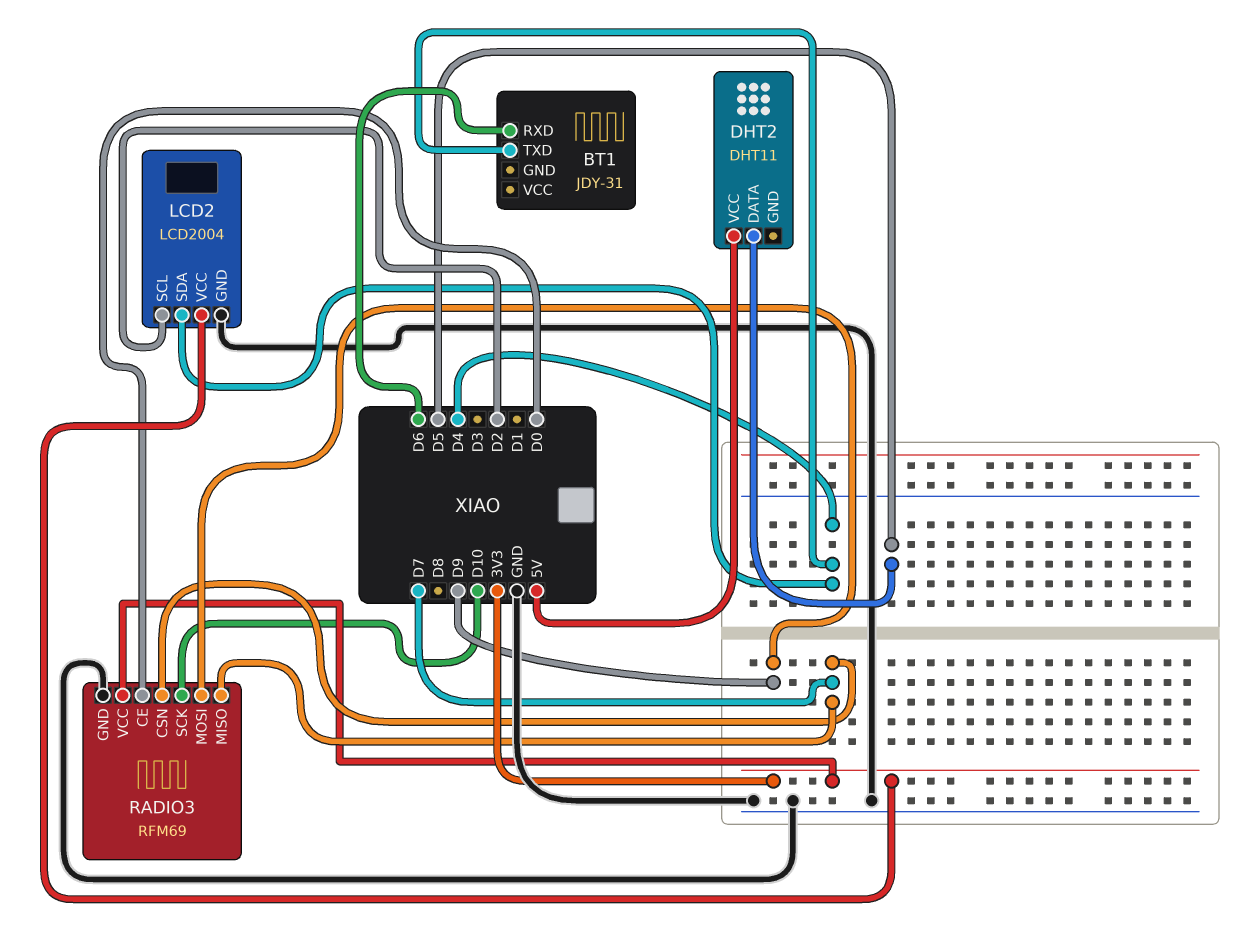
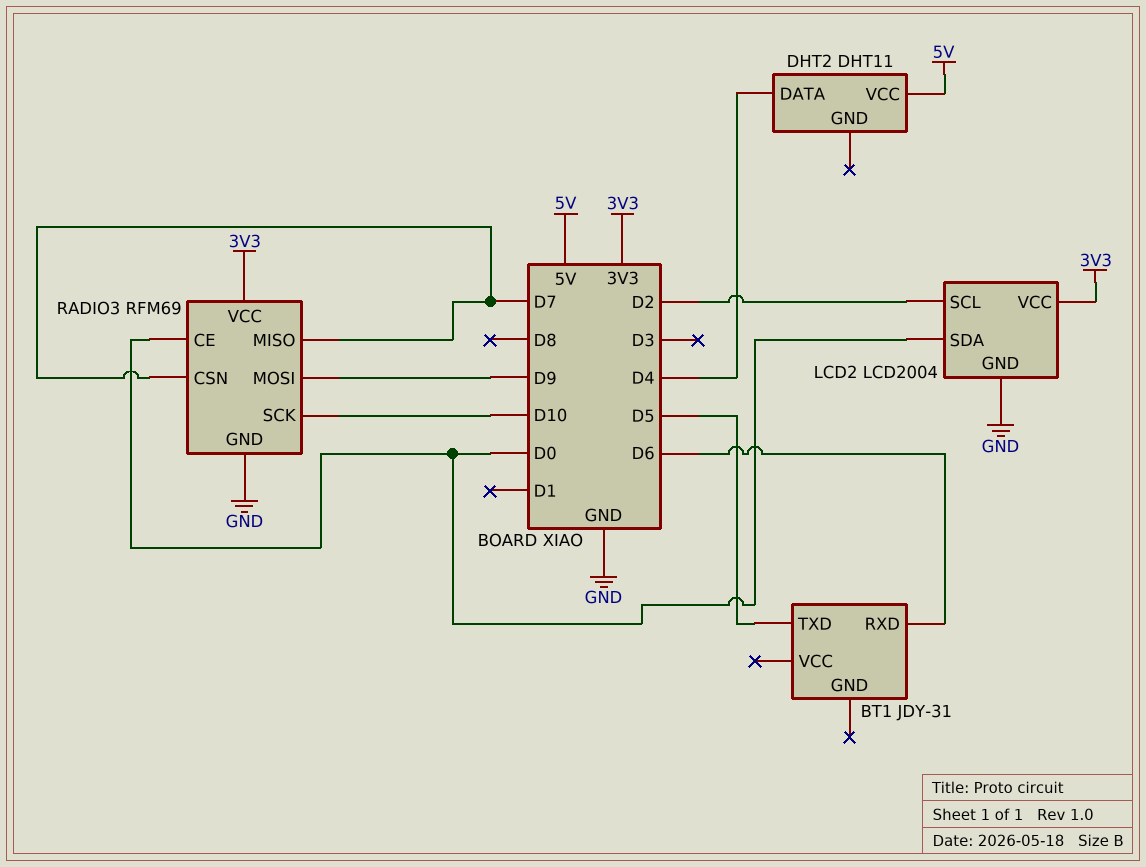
BT1 pin TXD: D4 -> D5
DHT2 pin DATA: D5 -> D4
LCD2 pin SDA: D4 -> D0

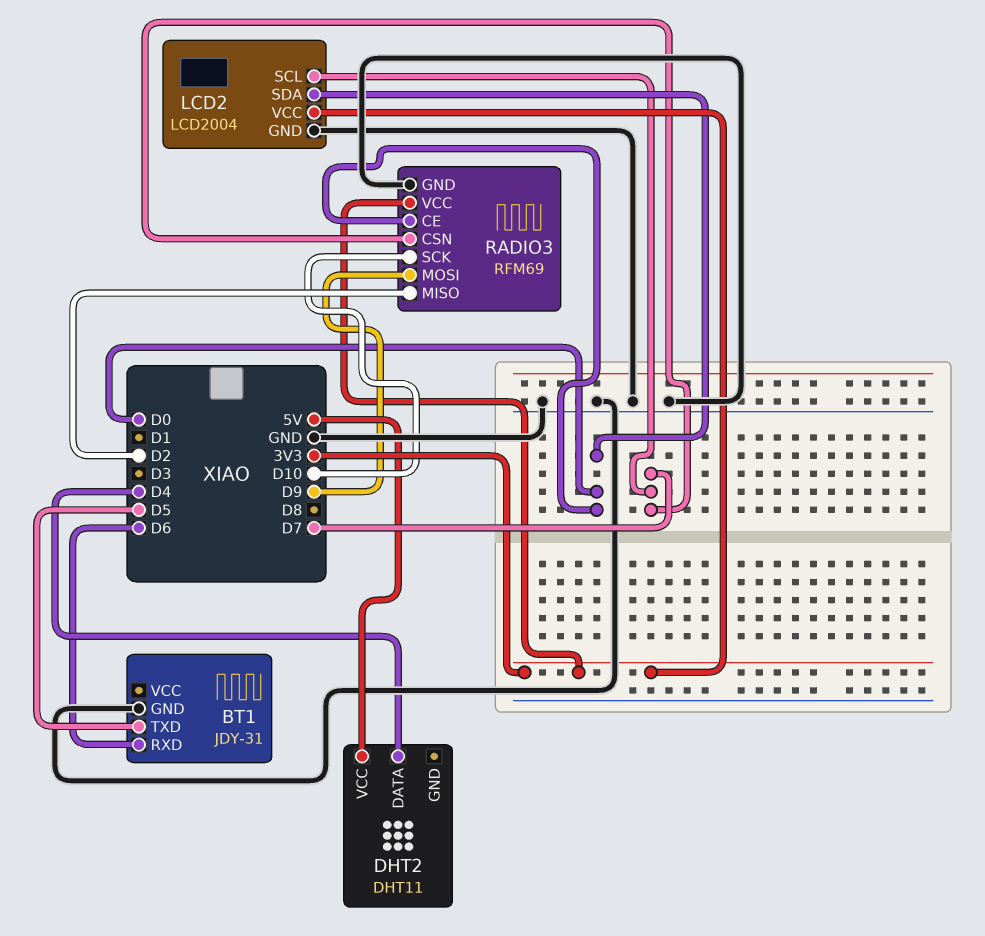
BT1 pin GND: none -> GND
LCD2 pin SCL: D2 -> D7
RADIO3 pin MISO: D7 -> D2

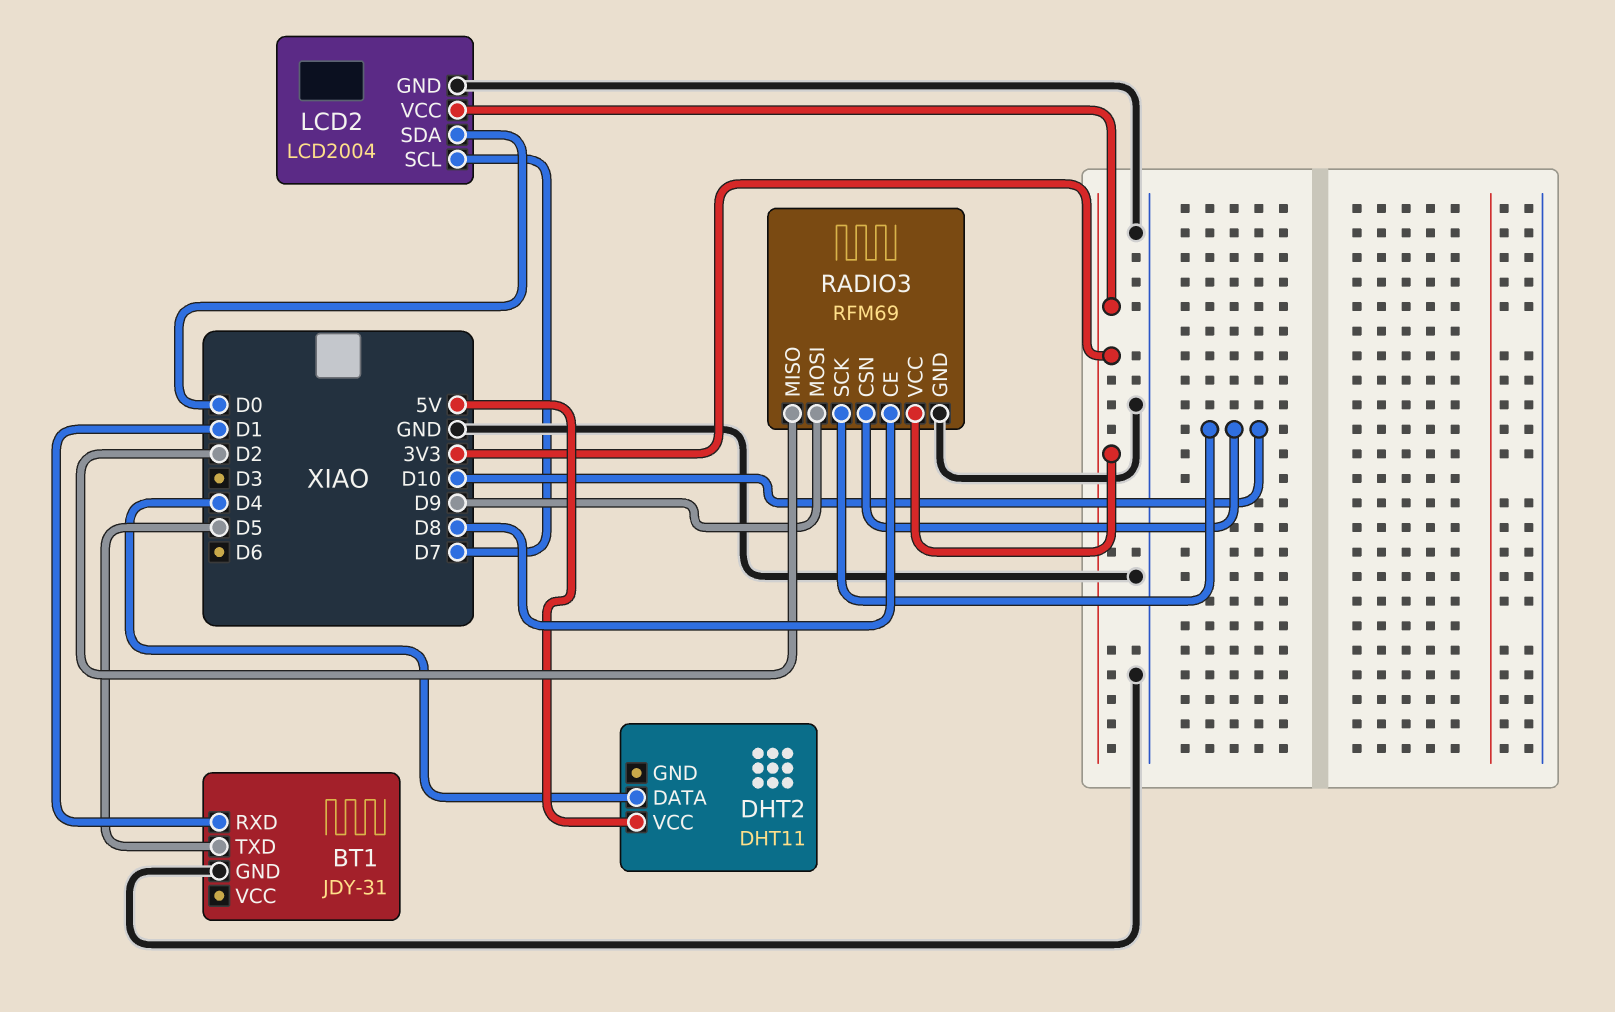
BT1 pin RXD: D6 -> D1
RADIO3 pin CE: D0 -> D8
RADIO3 pin CSN: D7 -> D10

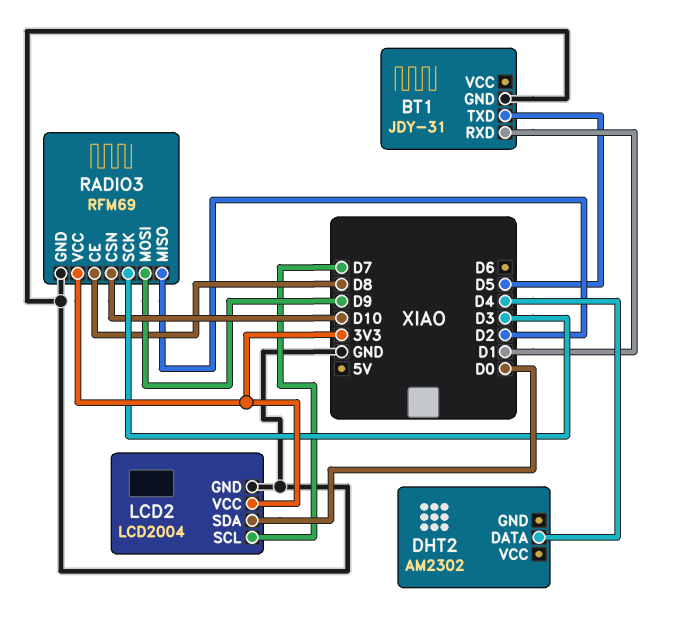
DHT2: DHT11 -> AM2302
DHT2 pin VCC: 5V -> none
RADIO3 pin SCK: D10 -> D3

